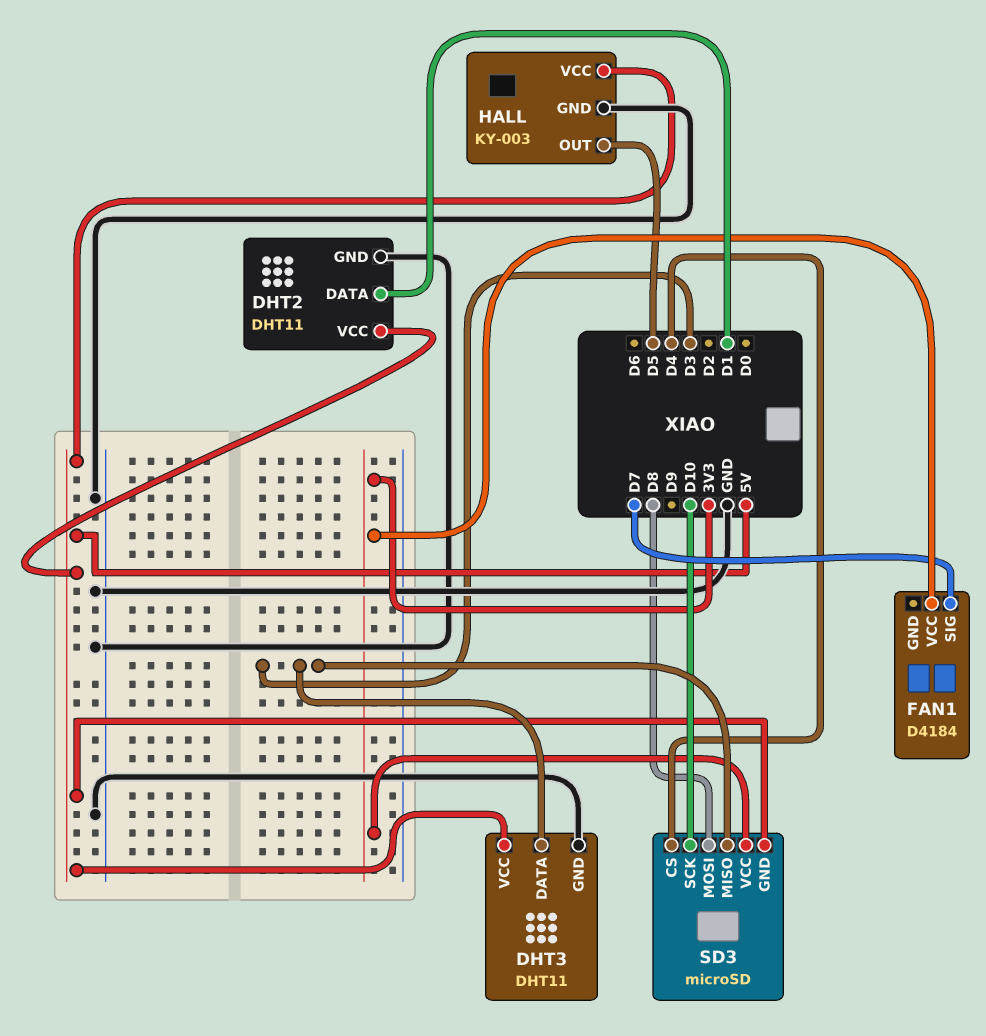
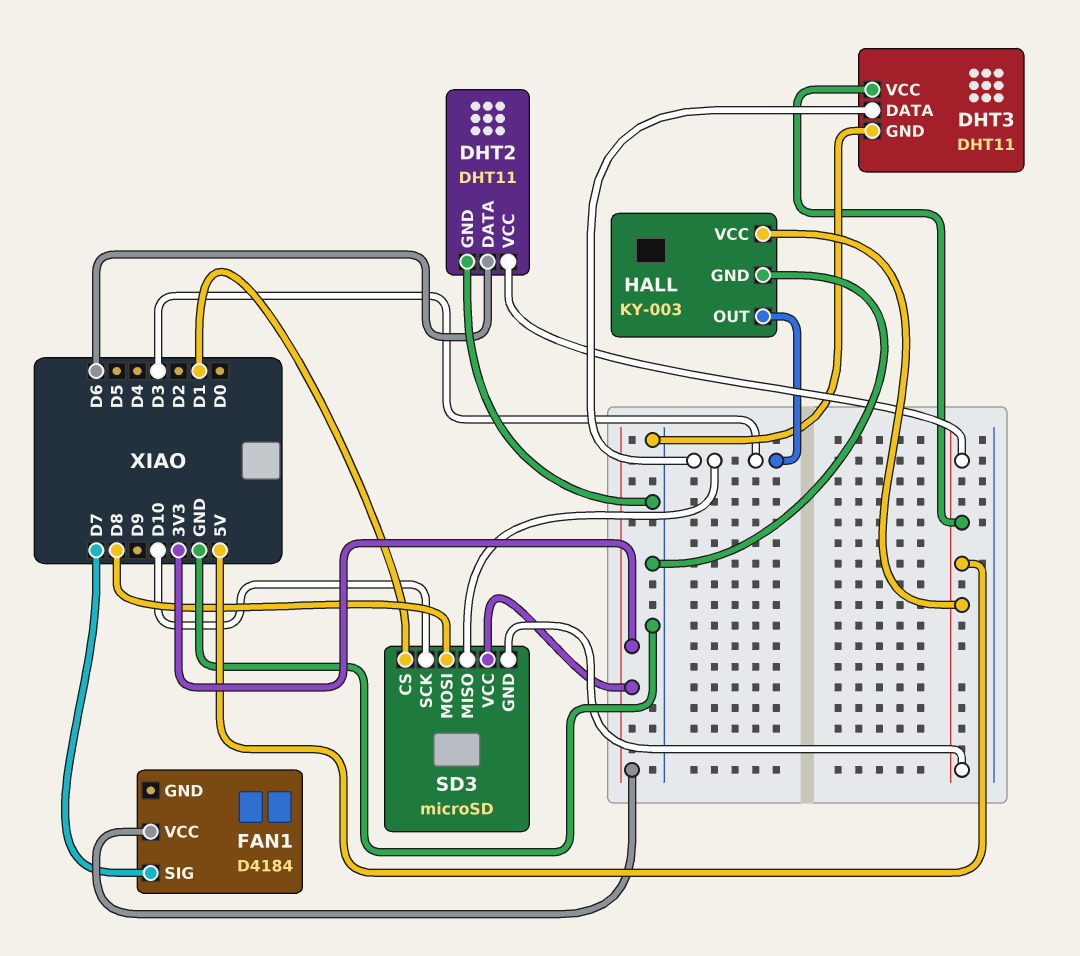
DHT2 pin DATA: D1 -> D6
HALL pin OUT: D5 -> D3
SD3 pin CS: D4 -> D1

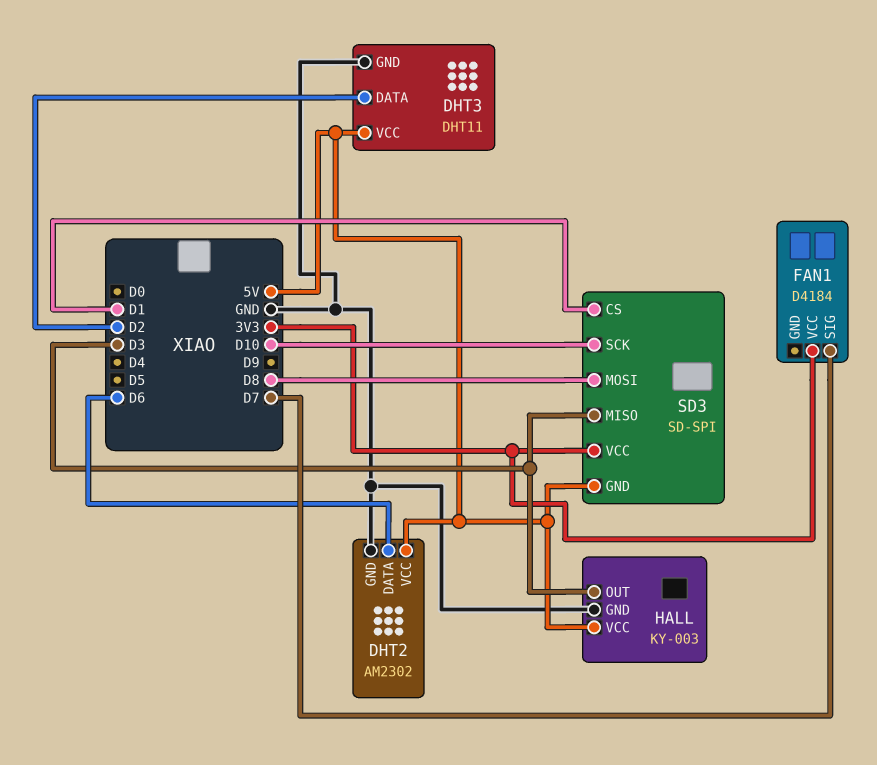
DHT2: DHT11 -> AM2302
DHT3 pin DATA: D3 -> D2
SD3: microSD -> SD-SPI

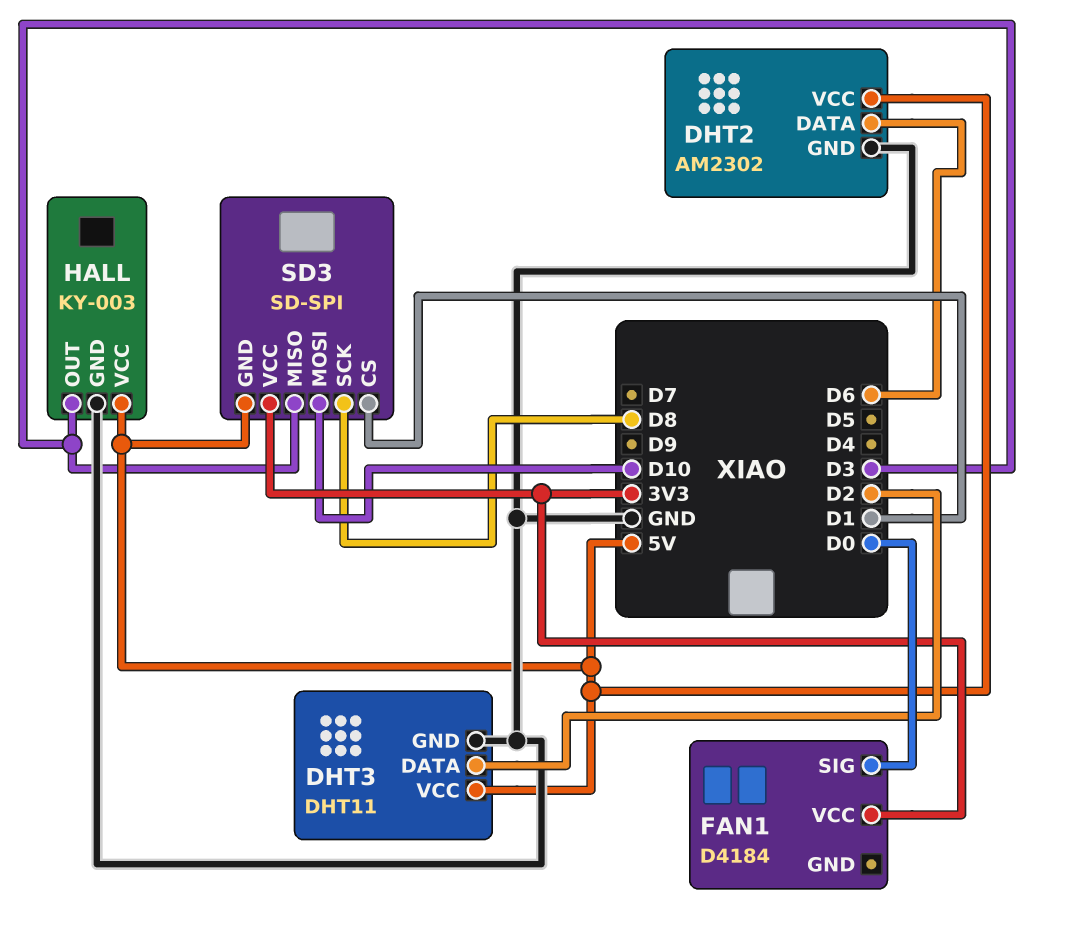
FAN1 pin SIG: D7 -> D0
SD3 pin MOSI: D8 -> D10
SD3 pin SCK: D10 -> D8

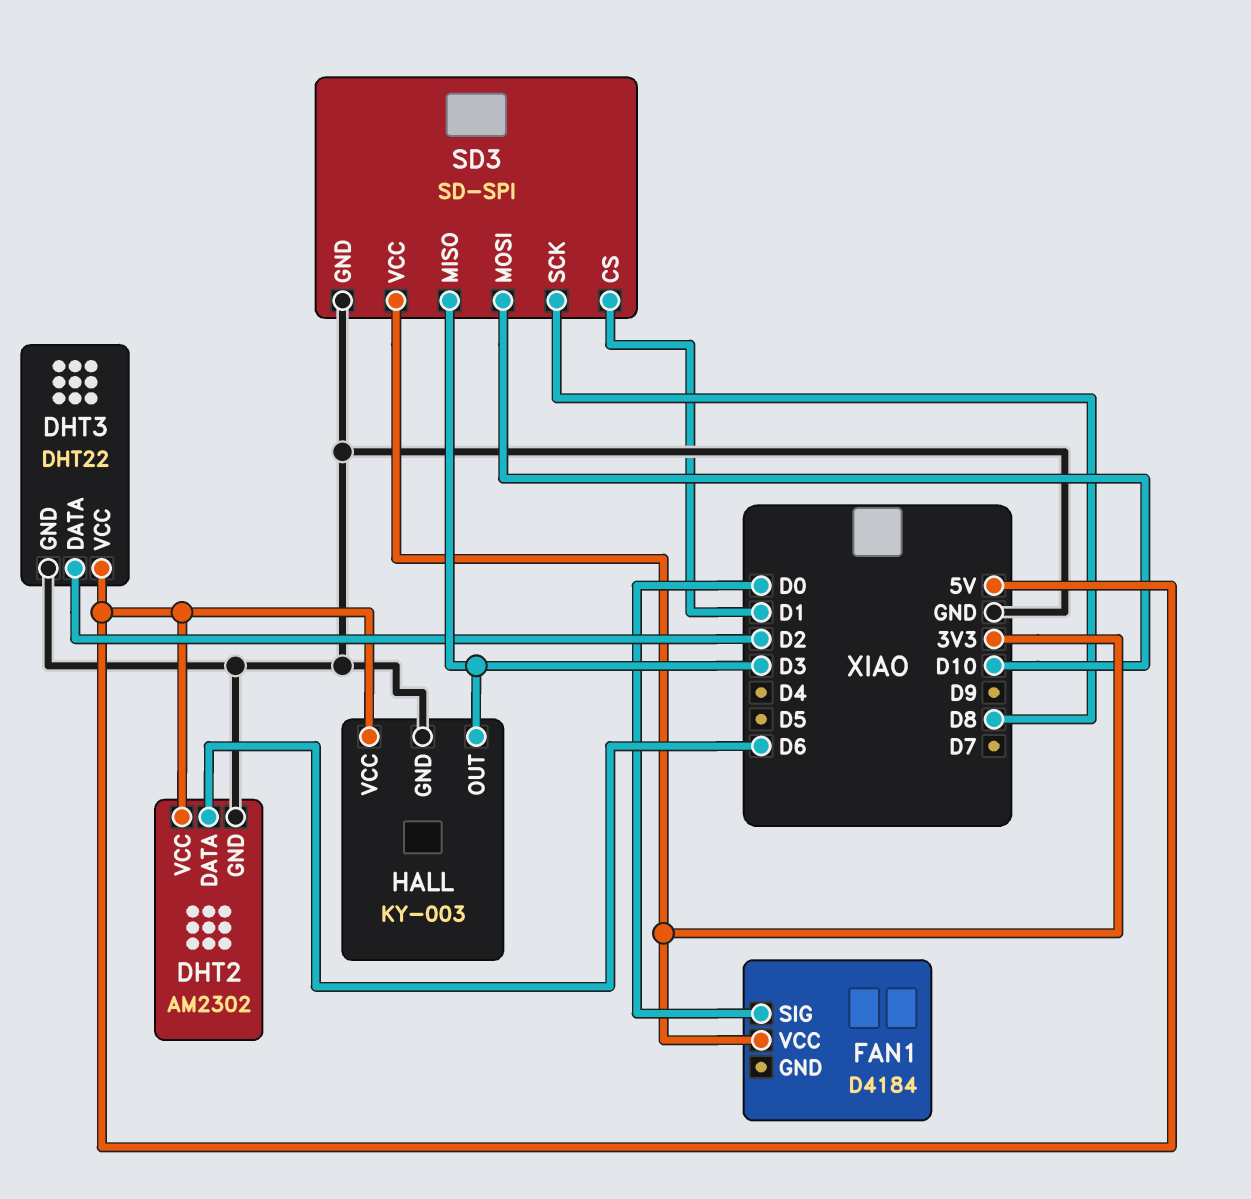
DHT3: DHT11 -> DHT22
SD3 pin GND: 5V -> GND

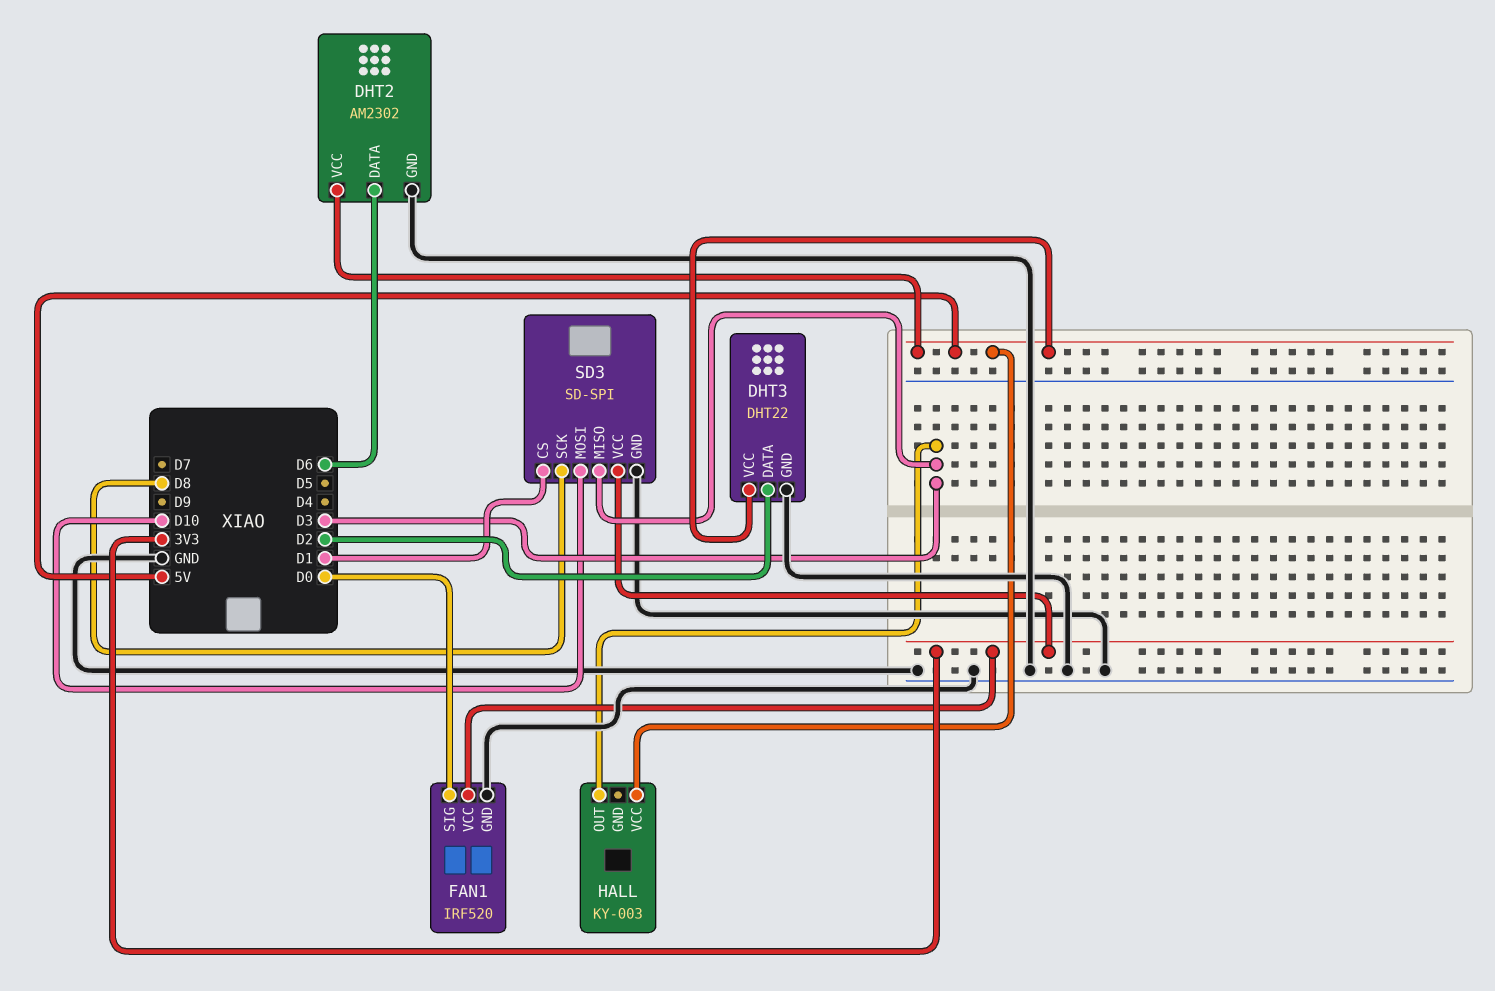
FAN1: D4184 -> IRF520
FAN1 pin GND: none -> GND
HALL pin GND: GND -> none

